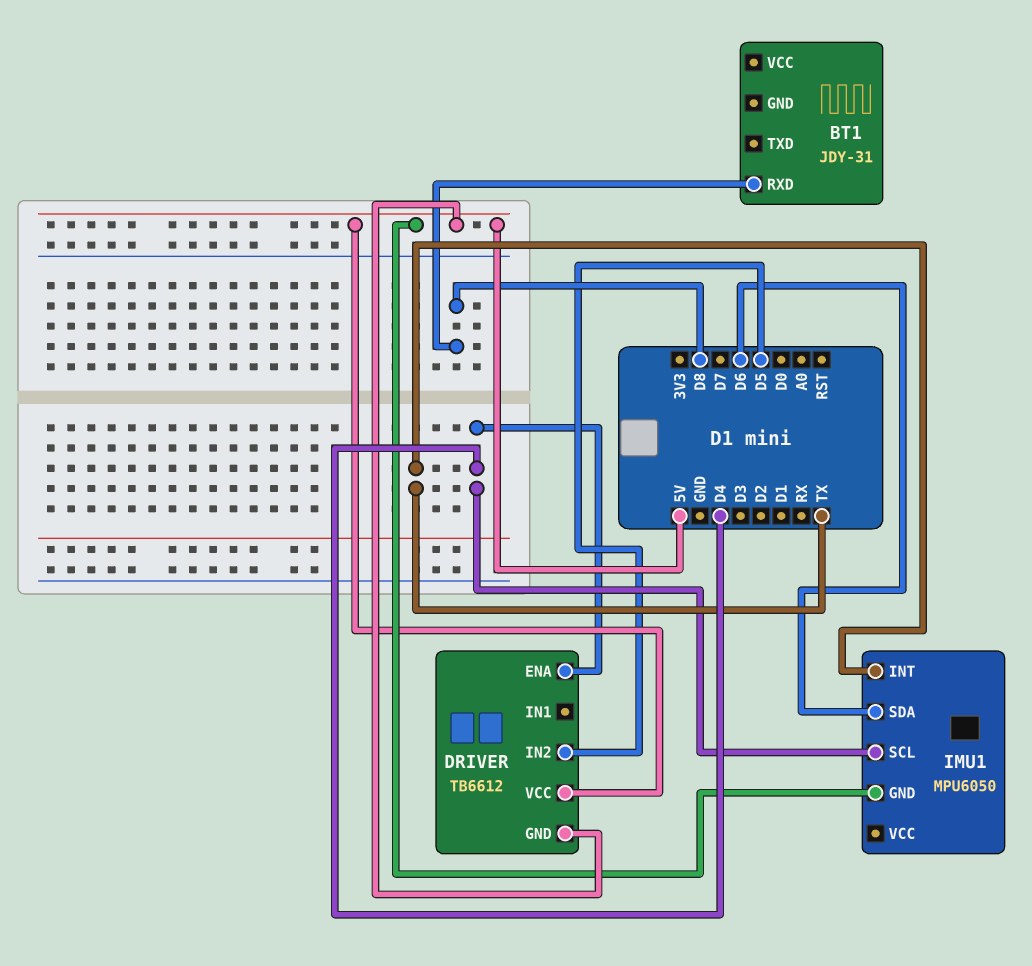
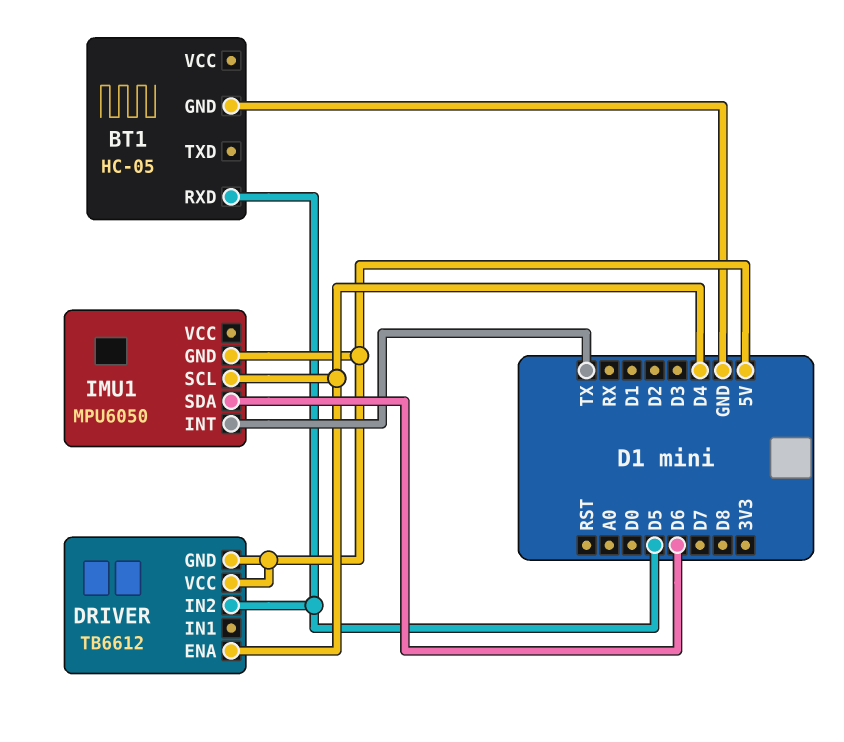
BT1: JDY-31 -> HC-05
BT1 pin GND: none -> GND
BT1 pin RXD: D8 -> D5

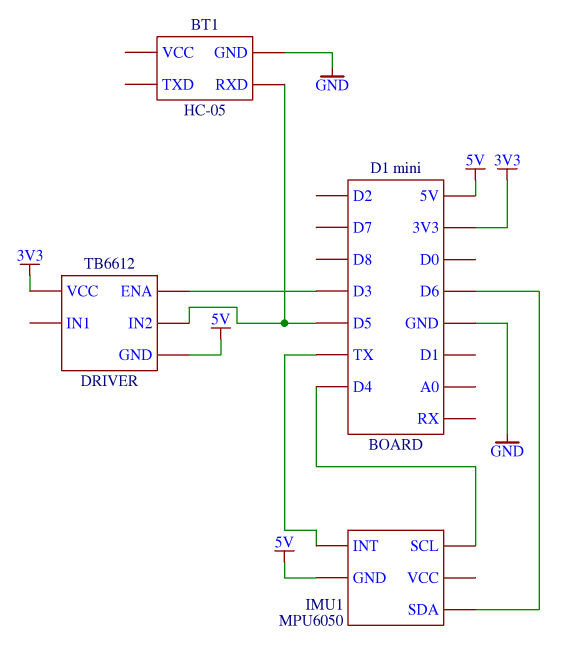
DRIVER pin ENA: D4 -> D3
DRIVER pin VCC: 5V -> 3V3

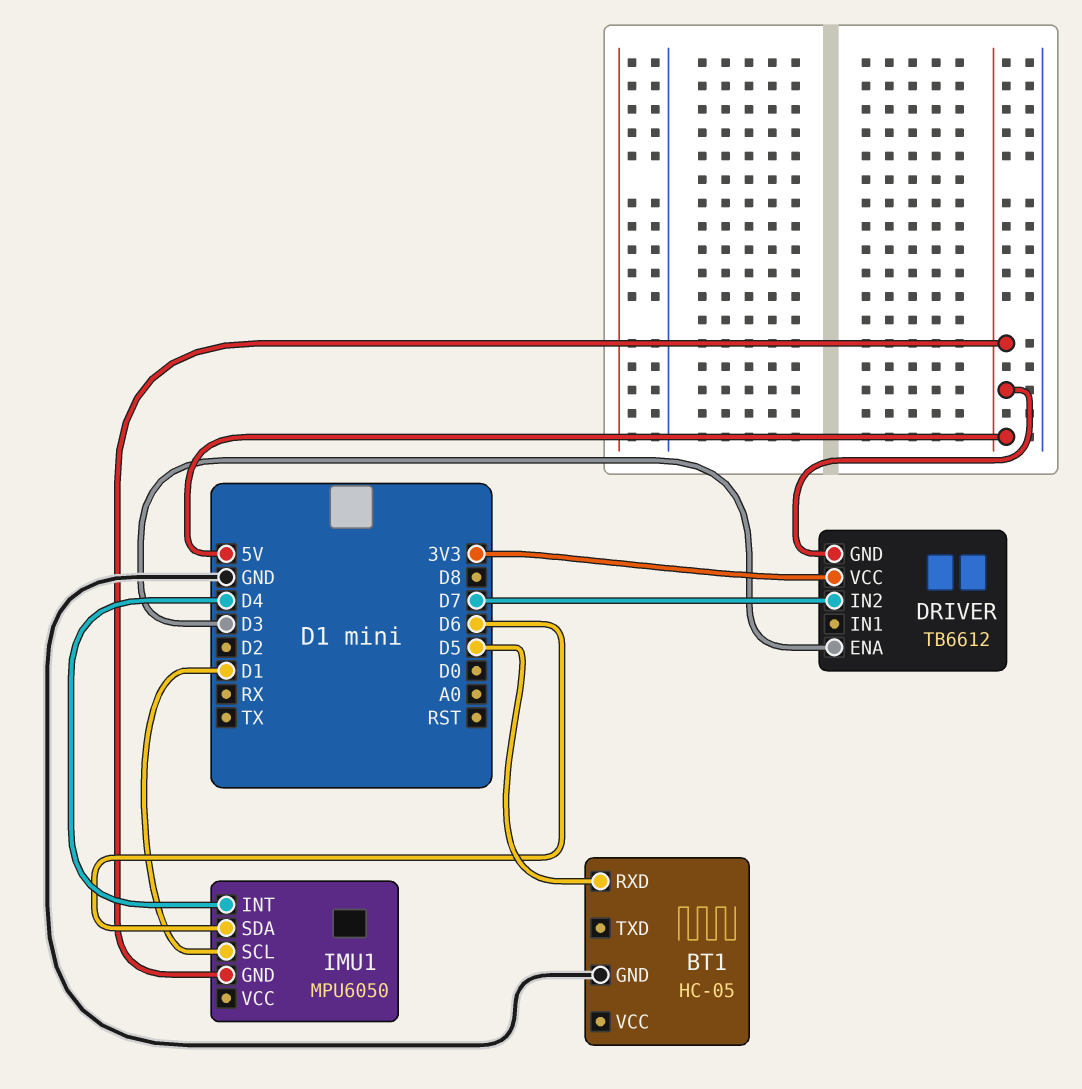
DRIVER pin IN2: D5 -> D7
IMU1 pin INT: TX -> D4
IMU1 pin SCL: D4 -> D1

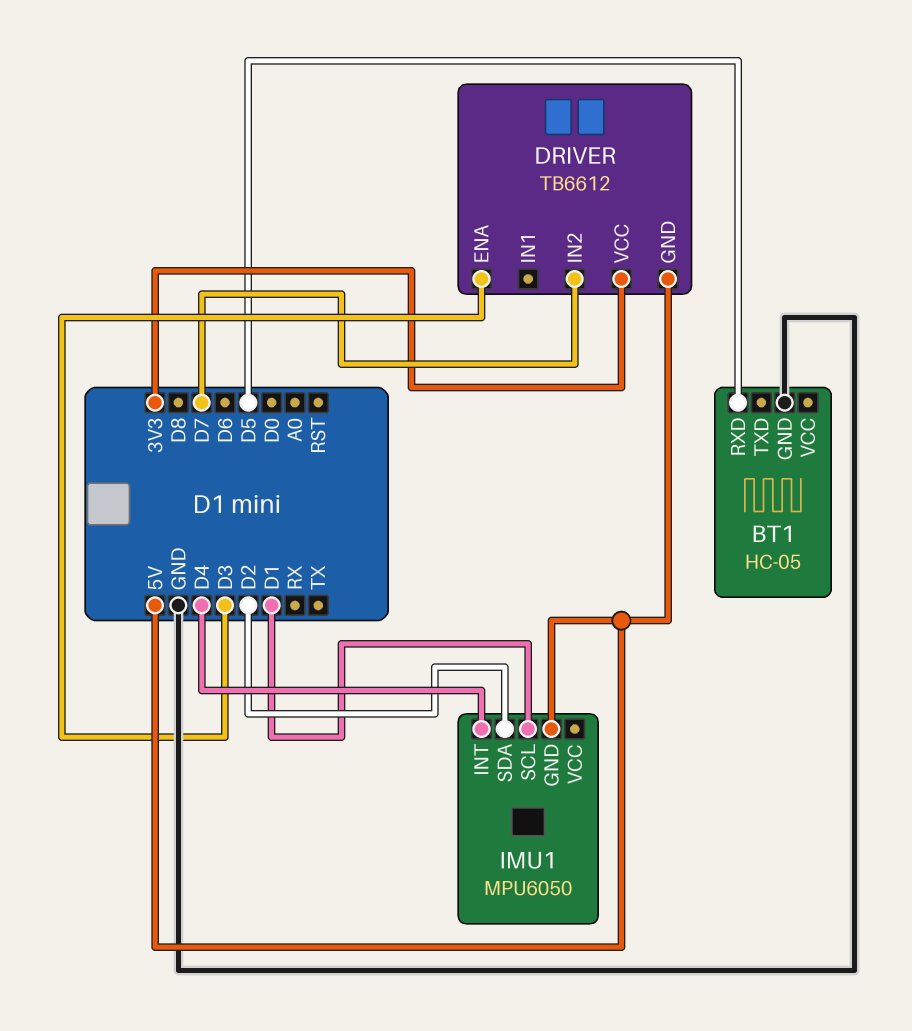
IMU1 pin SDA: D6 -> D2

